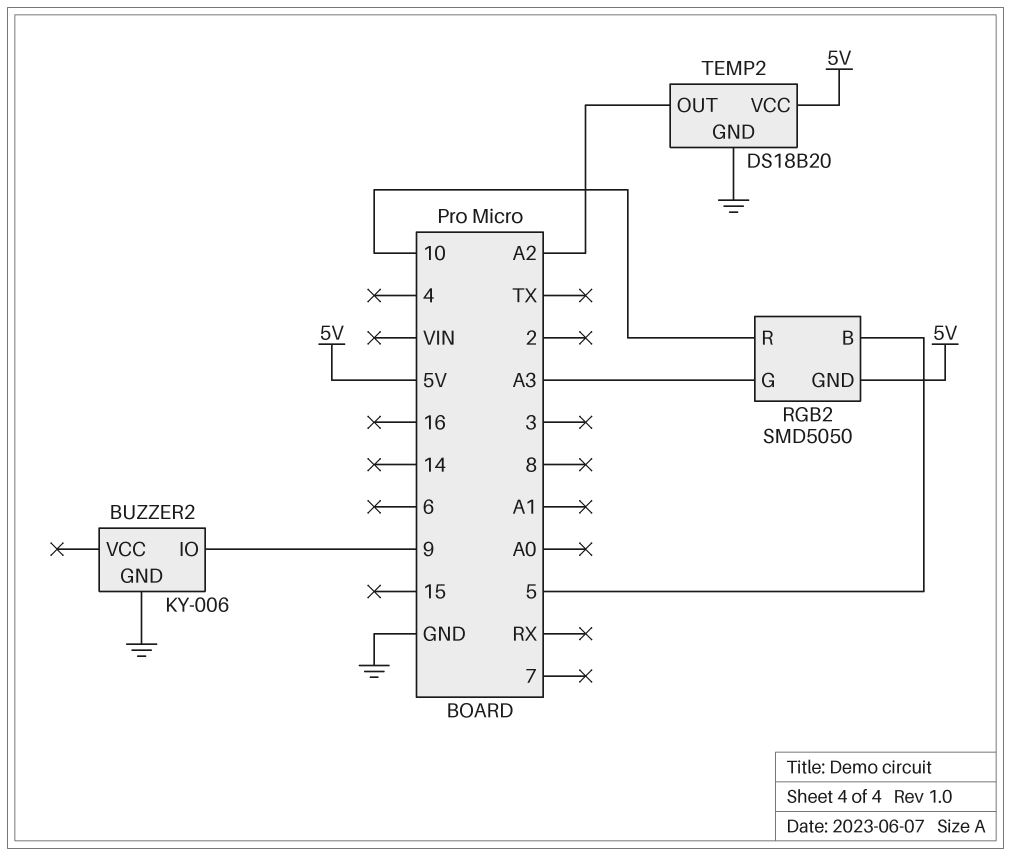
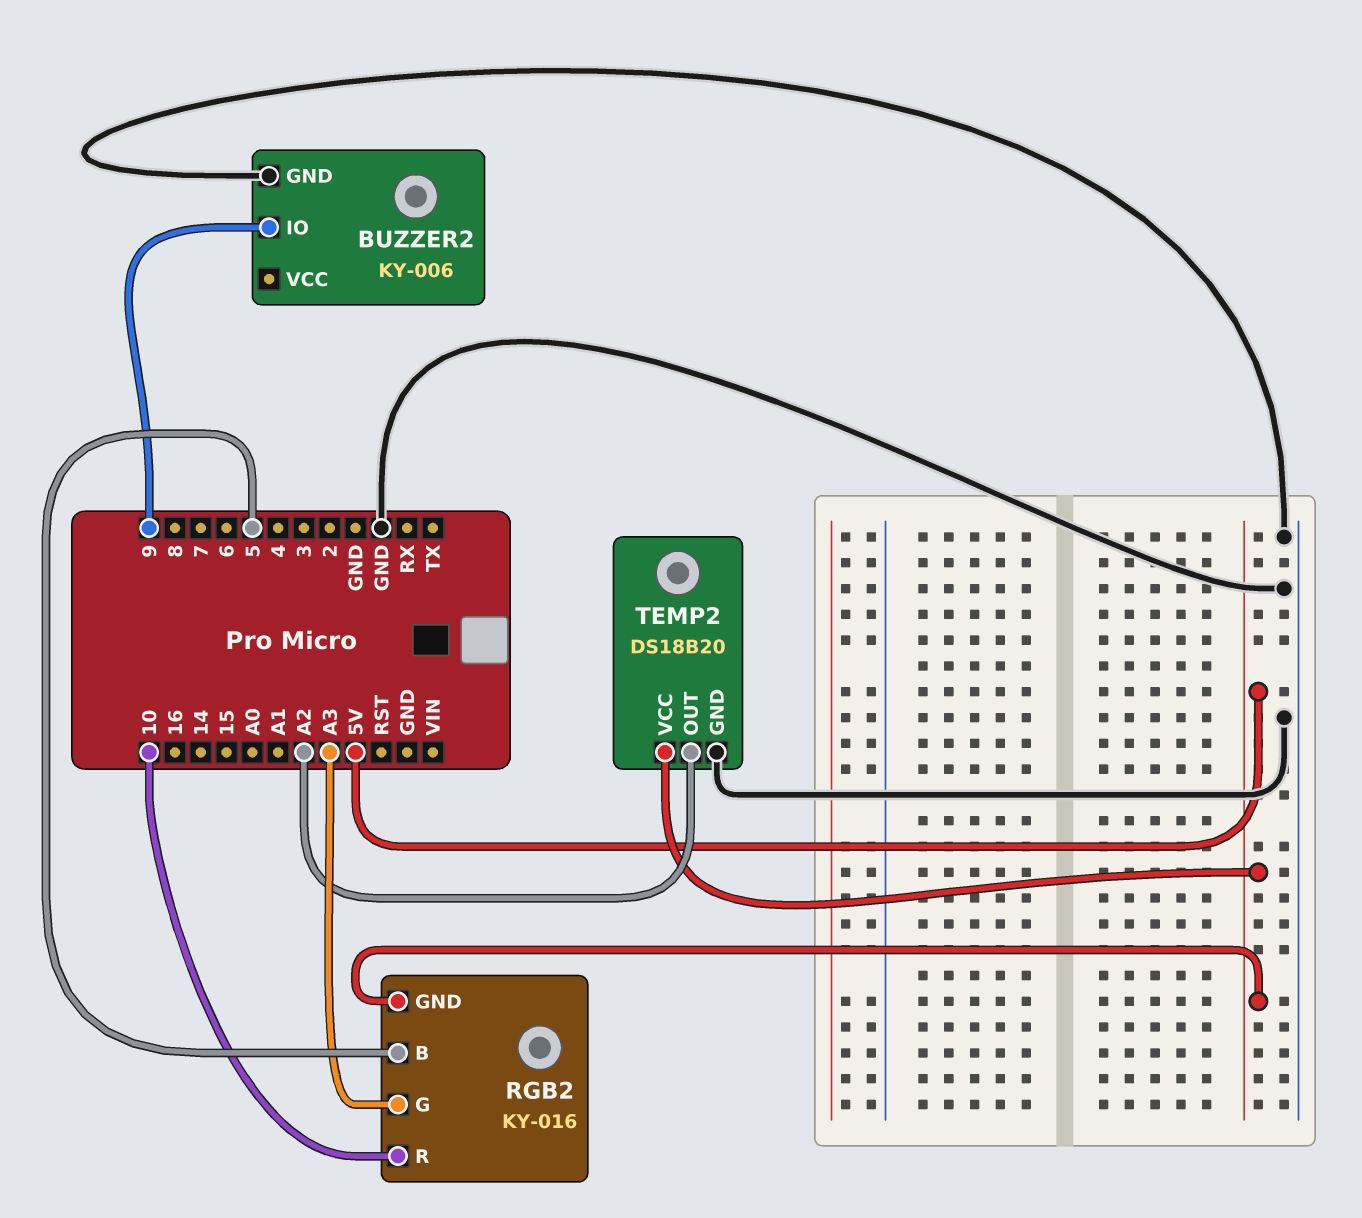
RGB2: SMD5050 -> KY-016

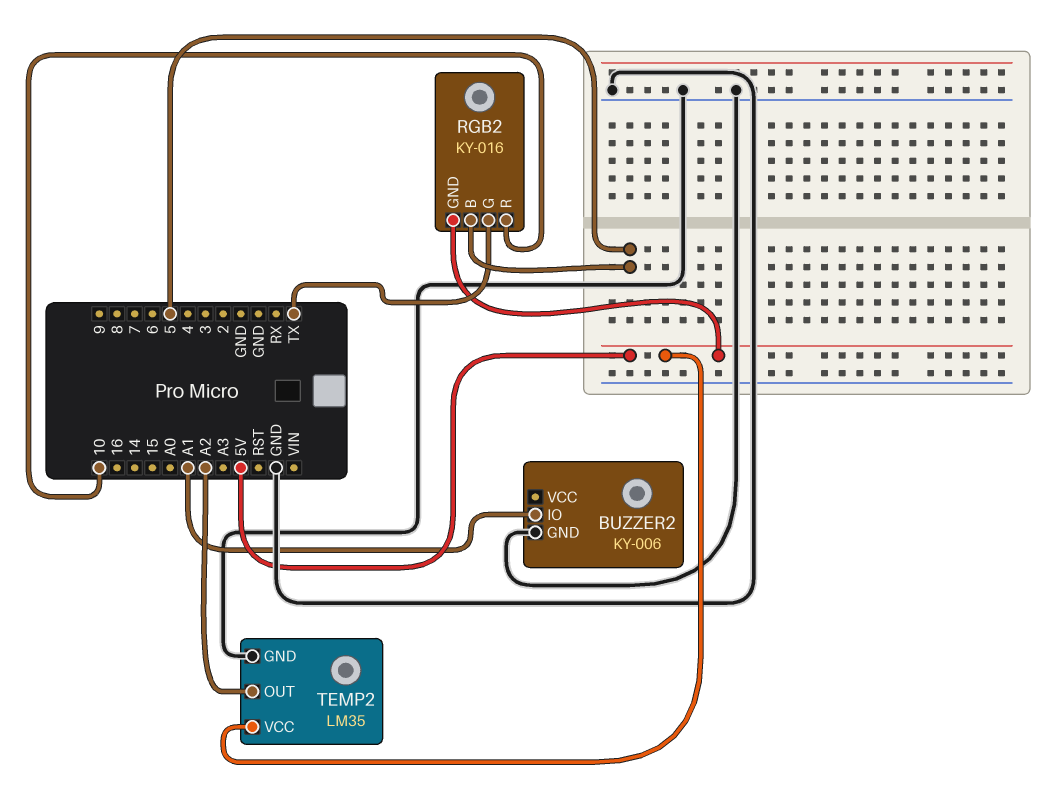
BUZZER2 pin IO: 9 -> A1
RGB2 pin G: A3 -> TX
TEMP2: DS18B20 -> LM35

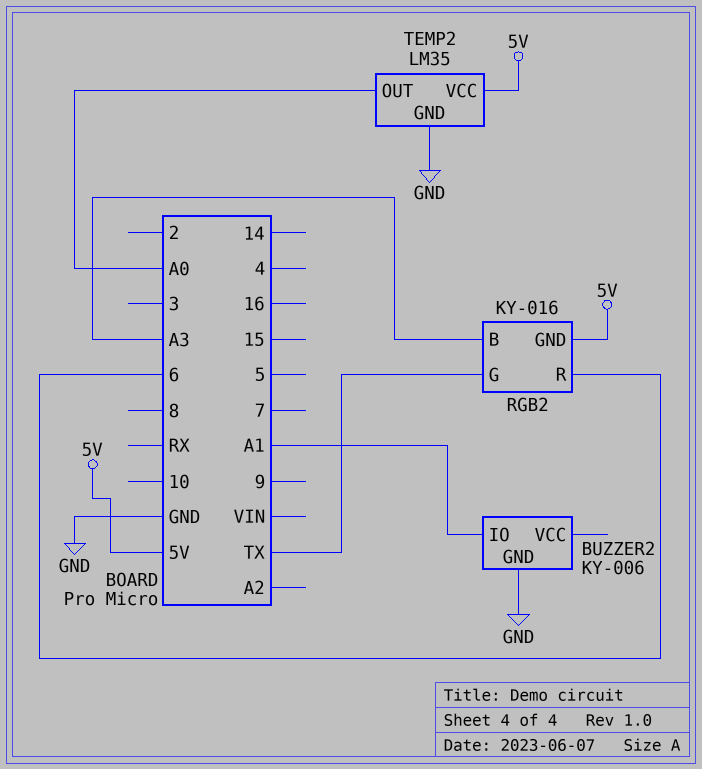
RGB2 pin B: 5 -> A3
RGB2 pin R: 10 -> 6
TEMP2 pin OUT: A2 -> A0

